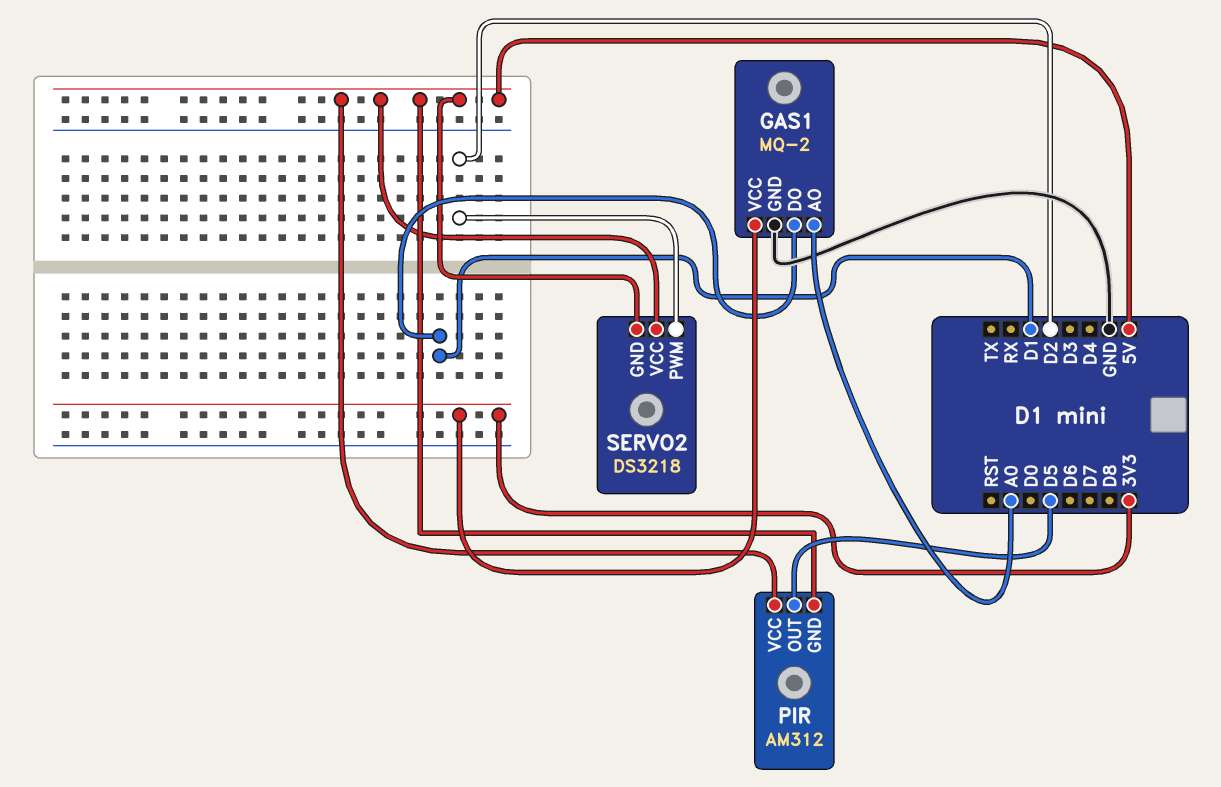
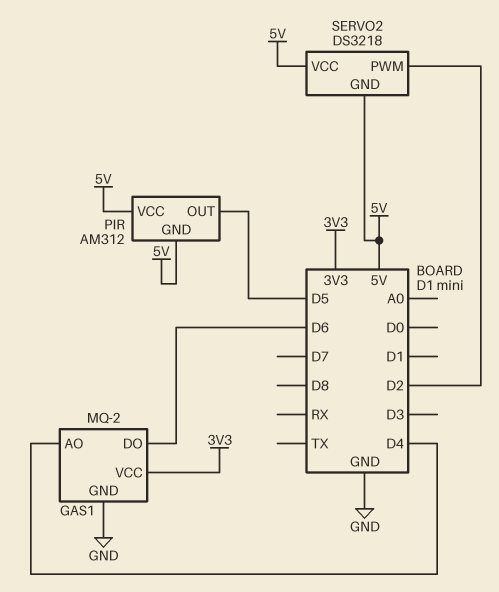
GAS1 pin AO: A0 -> D4
GAS1 pin DO: D1 -> D6

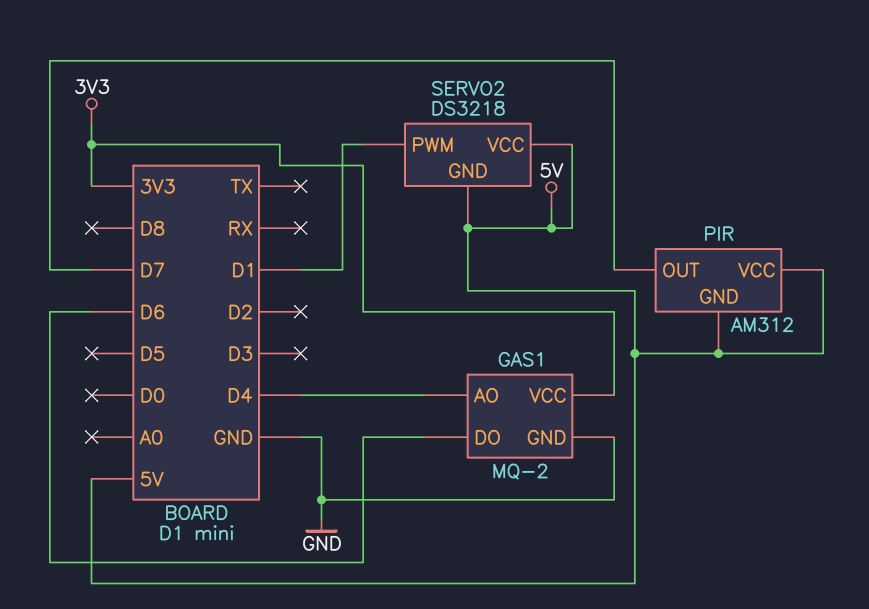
PIR pin OUT: D5 -> D7
SERVO2 pin PWM: D2 -> D1

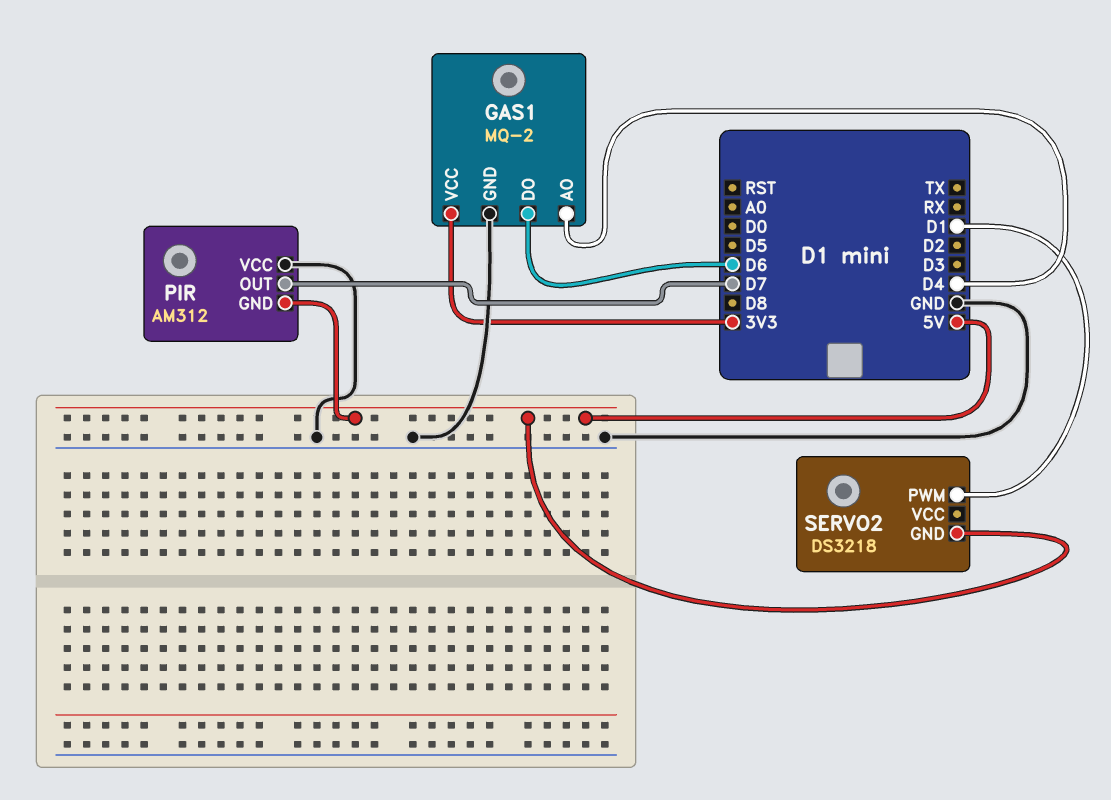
PIR pin VCC: 5V -> GND
SERVO2 pin VCC: 5V -> none

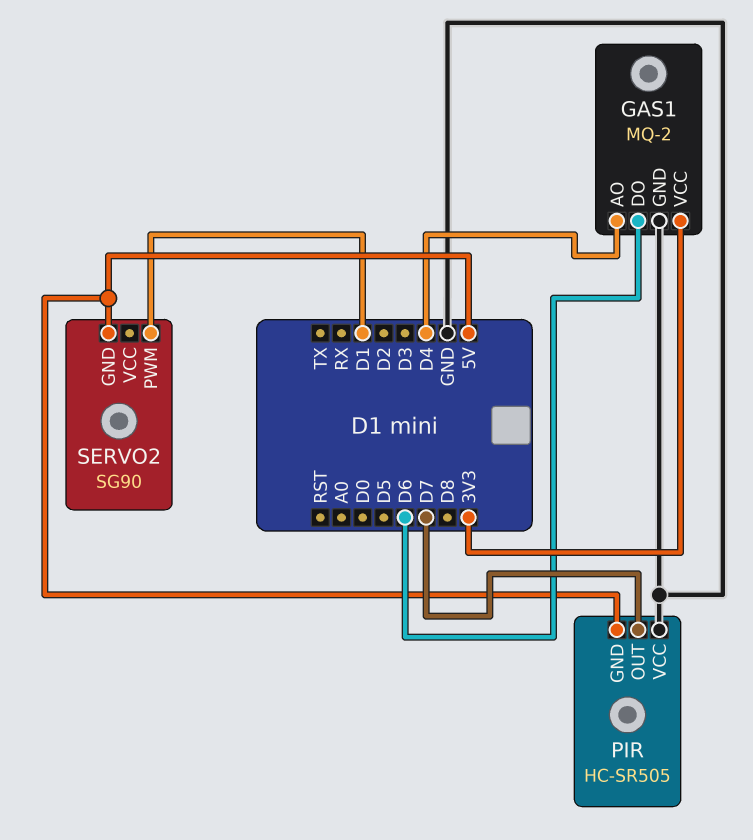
PIR: AM312 -> HC-SR505
SERVO2: DS3218 -> SG90

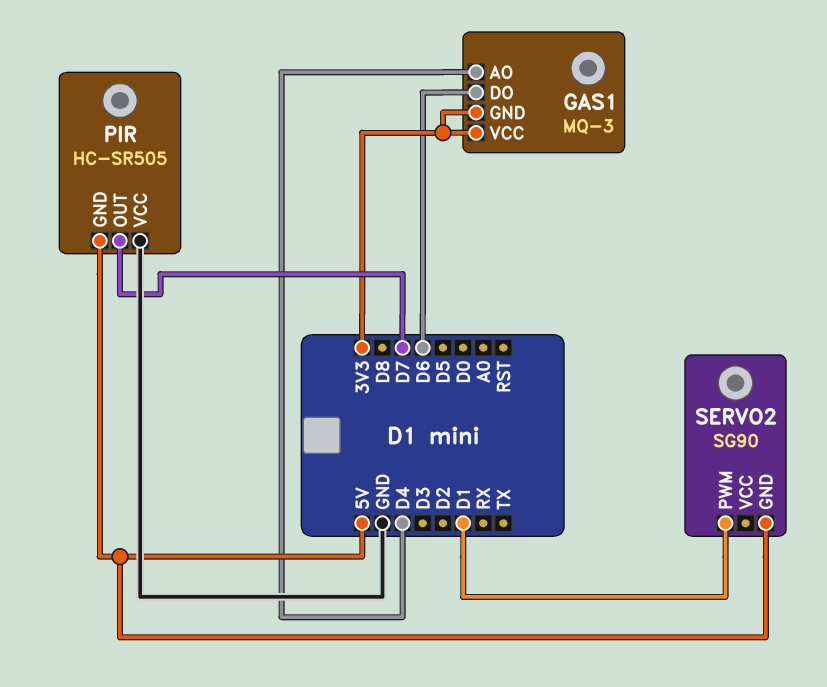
GAS1: MQ-2 -> MQ-3
GAS1 pin GND: GND -> 3V3

